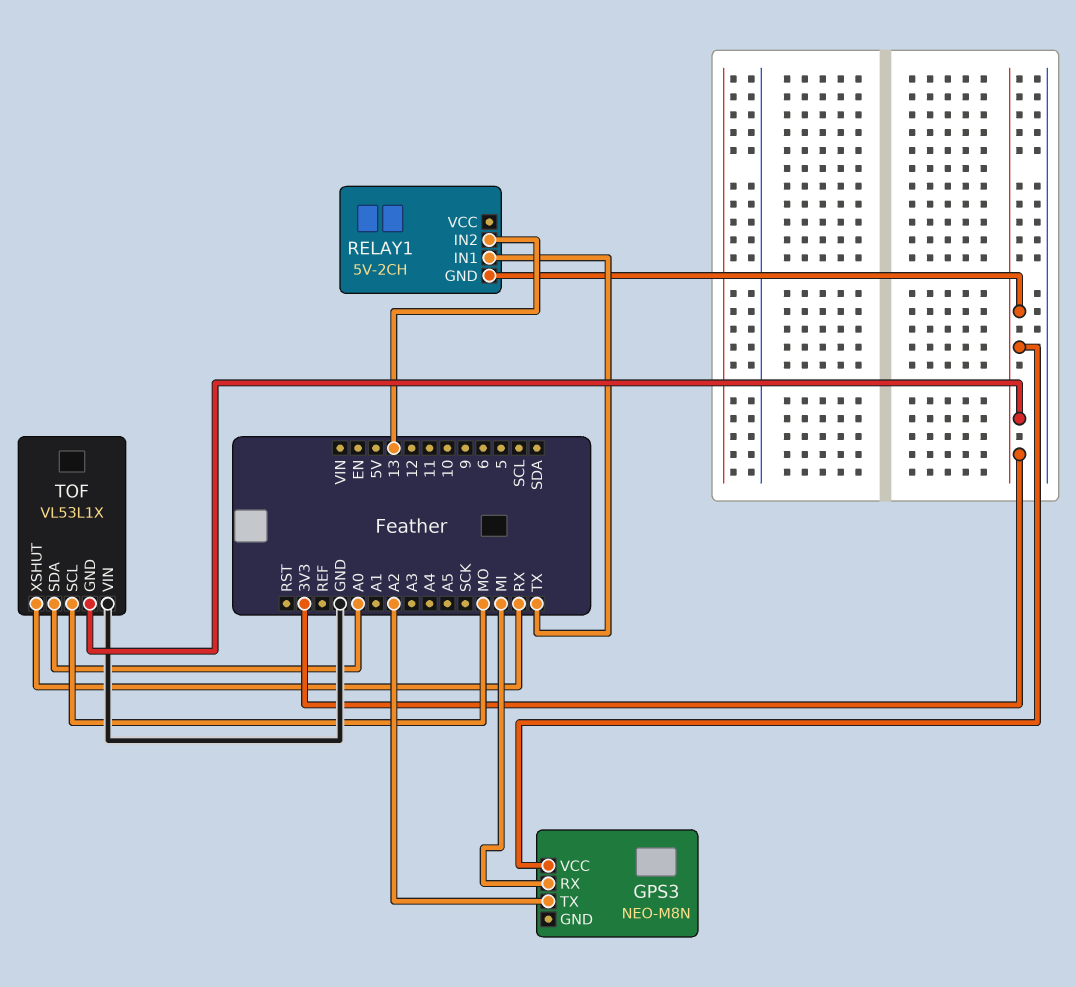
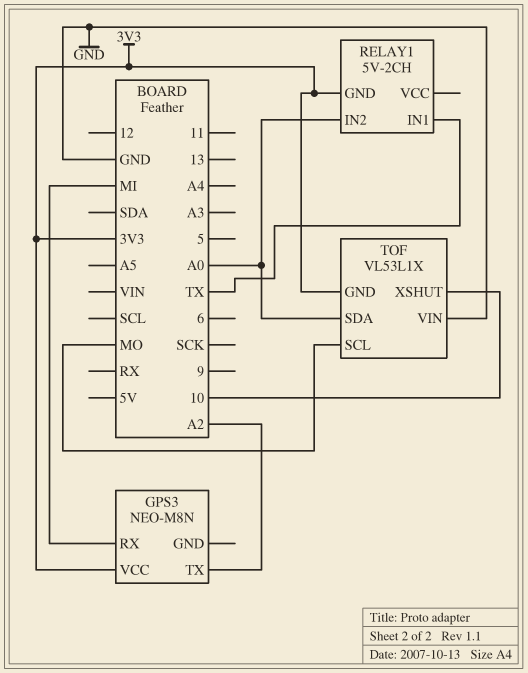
RELAY1 pin IN2: 13 -> A0
TOF pin XSHUT: RX -> 10

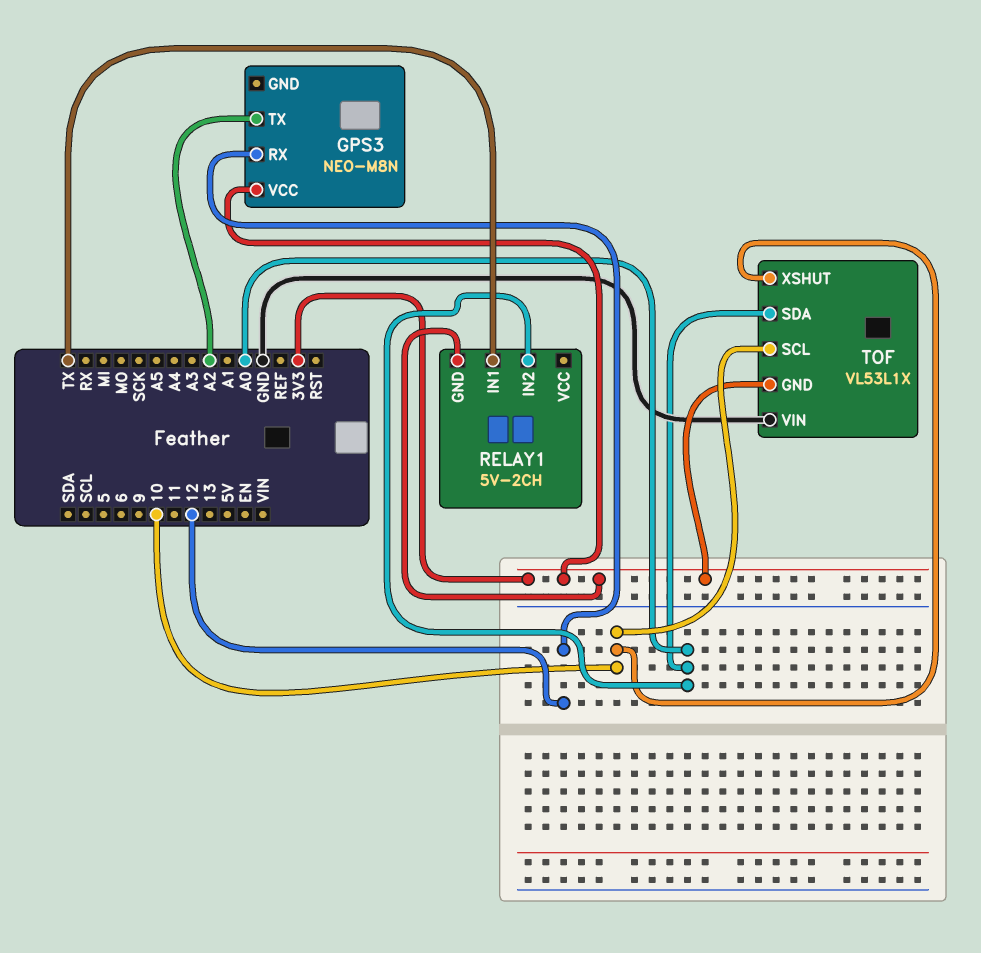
GPS3 pin RX: MI -> 12
TOF pin SCL: MO -> 10

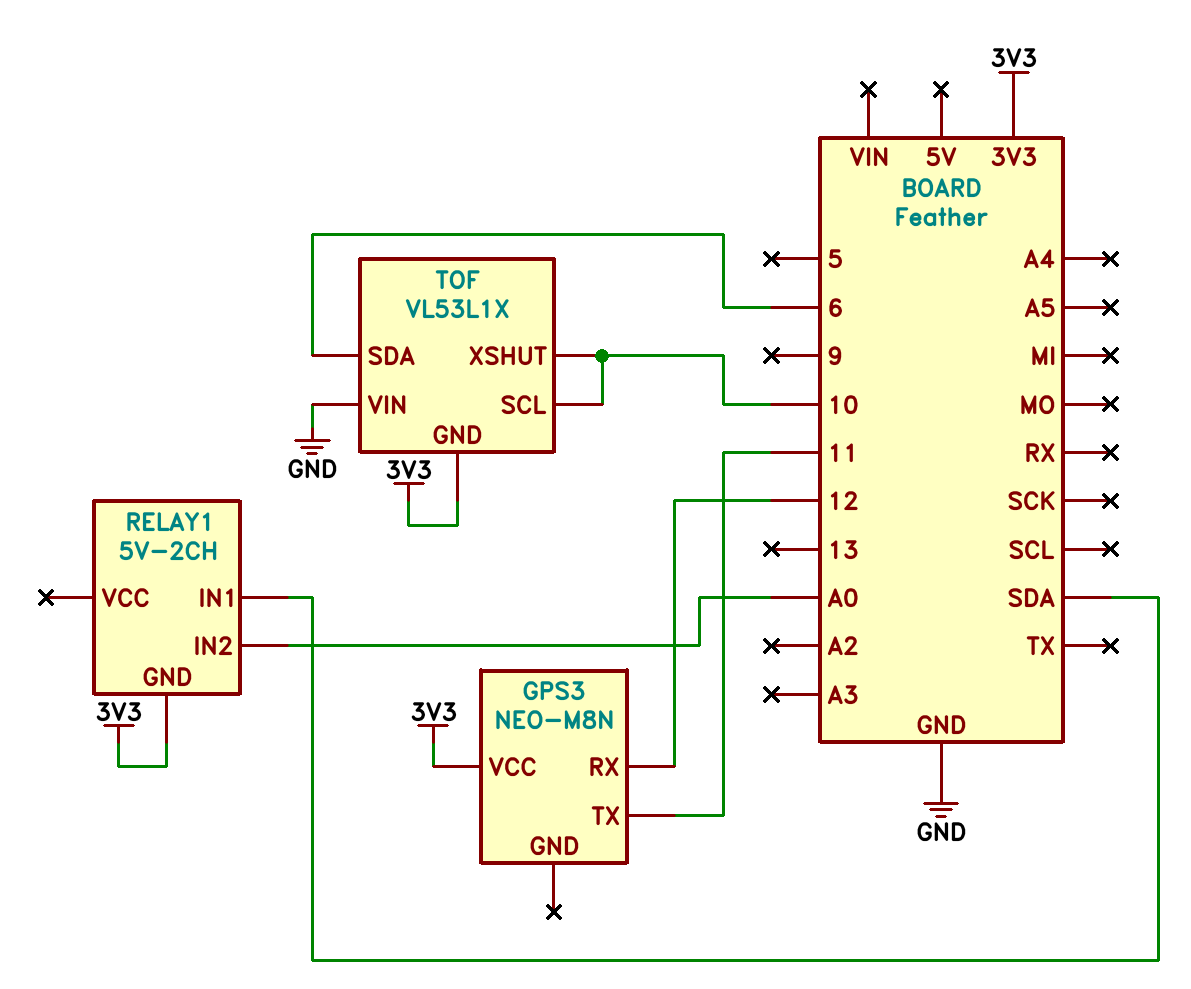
GPS3 pin TX: A2 -> 11
RELAY1 pin IN1: TX -> SDA
TOF pin SDA: A0 -> 6

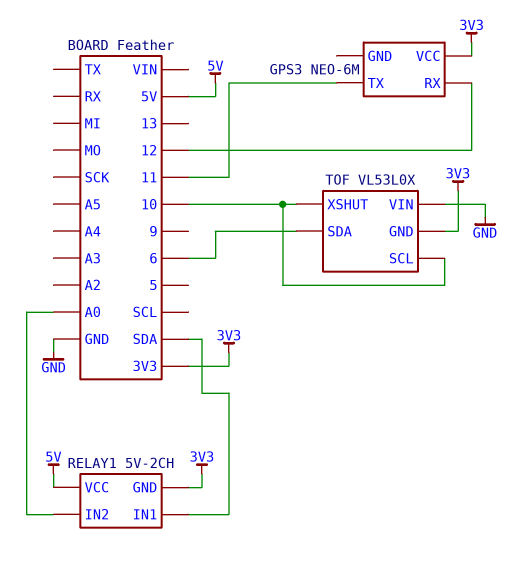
GPS3: NEO-M8N -> NEO-6M
RELAY1 pin VCC: none -> 5V
TOF: VL53L1X -> VL53L0X

